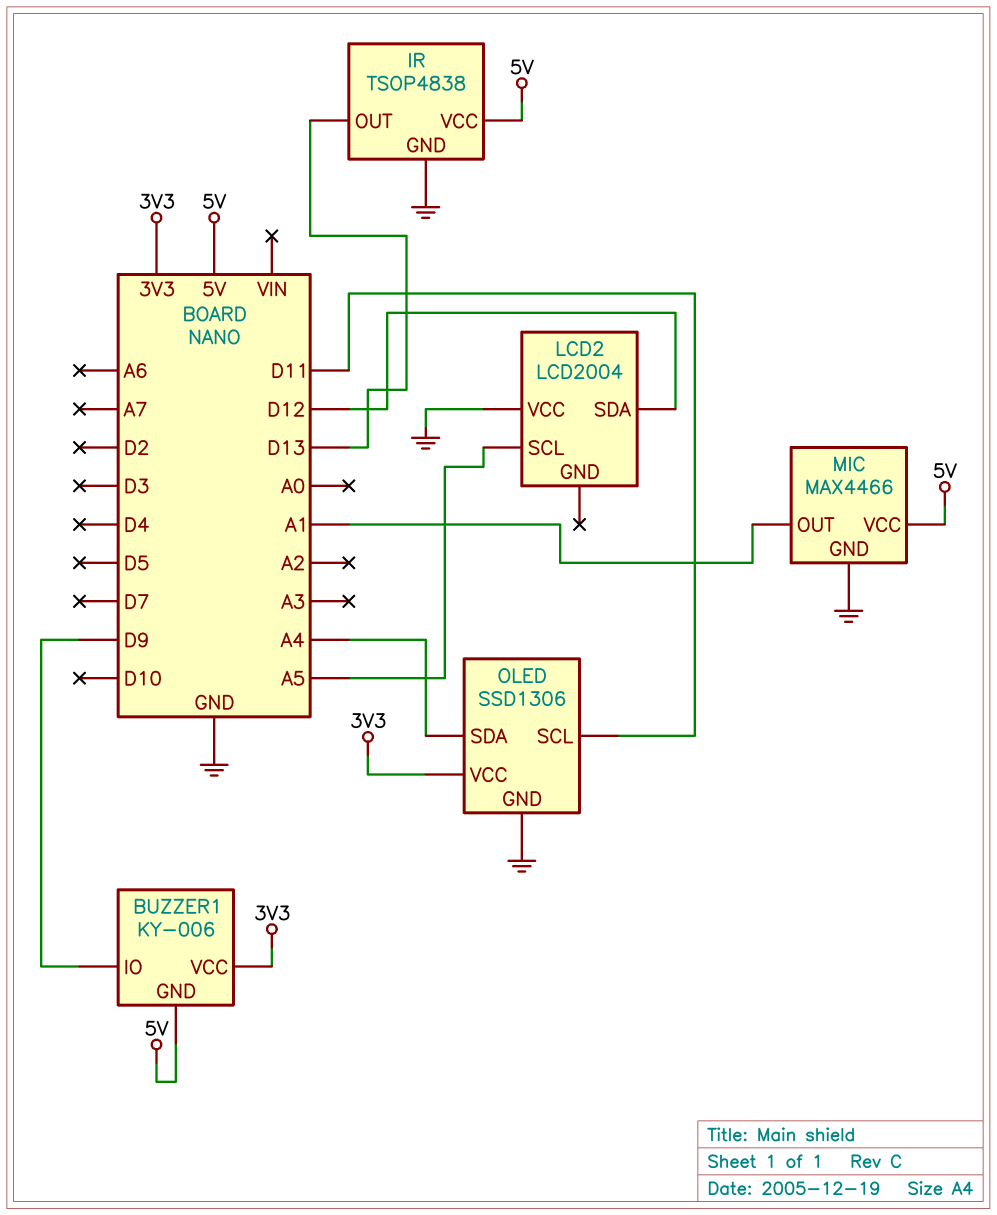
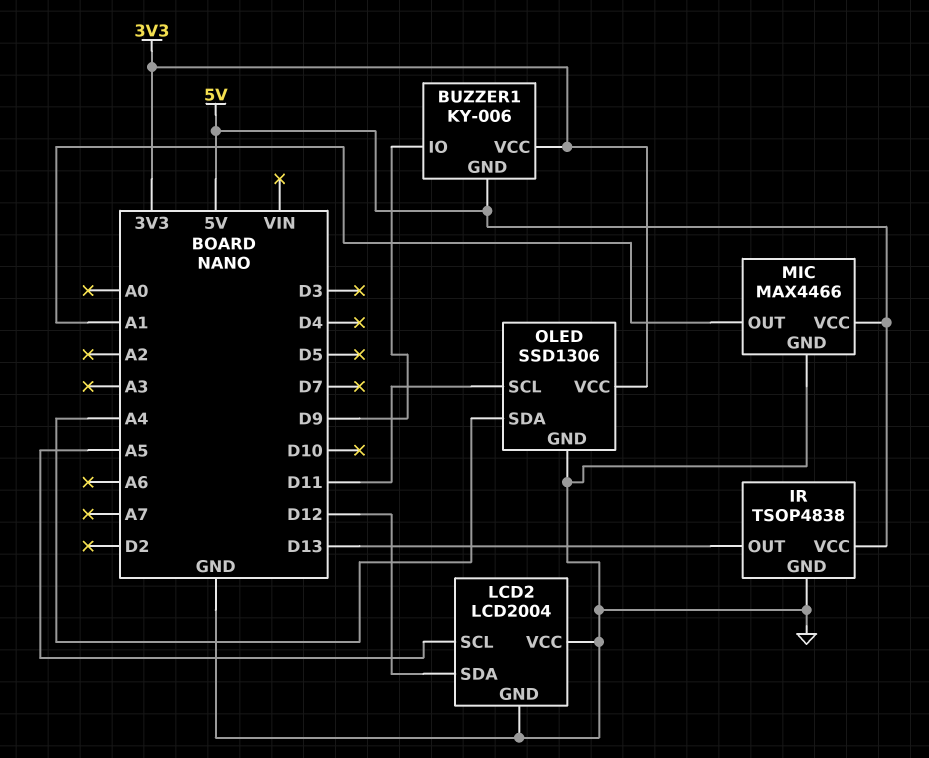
LCD2 pin GND: none -> GND

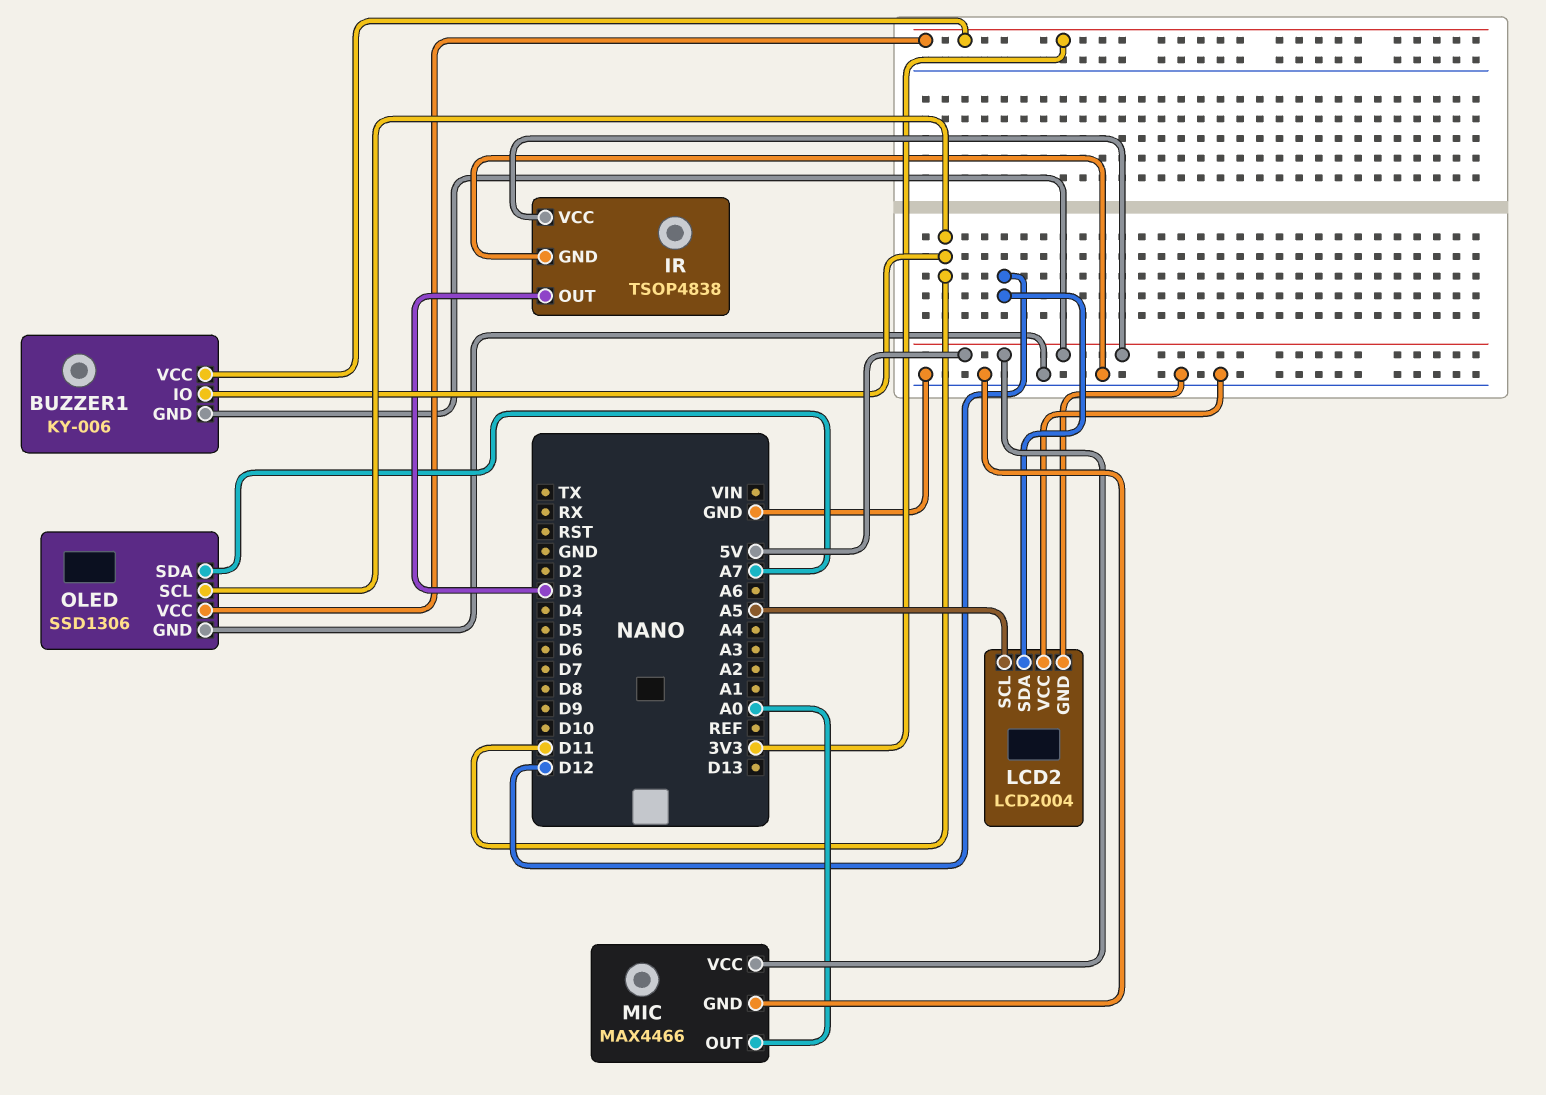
BUZZER1 pin IO: D9 -> D11
IR pin OUT: D13 -> D3
MIC pin OUT: A1 -> A0
OLED pin SDA: A4 -> A7

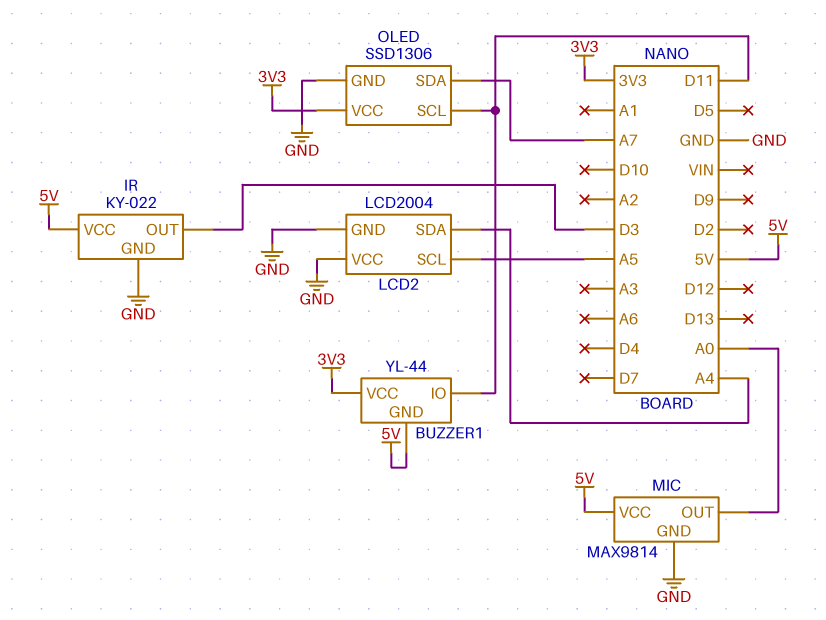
BUZZER1: KY-006 -> YL-44
IR: TSOP4838 -> KY-022
LCD2 pin SDA: D12 -> A4
MIC: MAX4466 -> MAX9814

